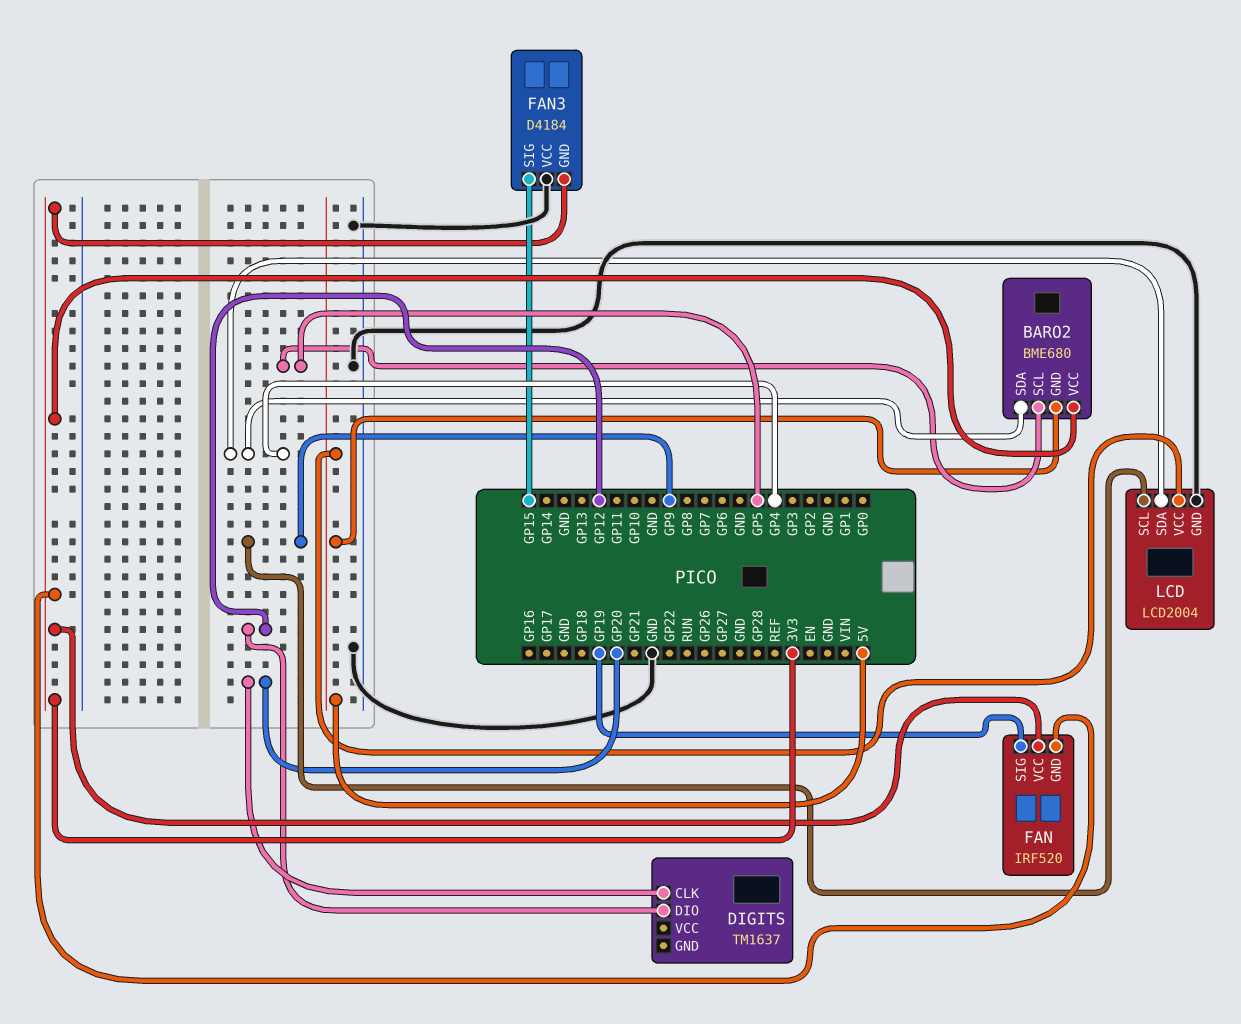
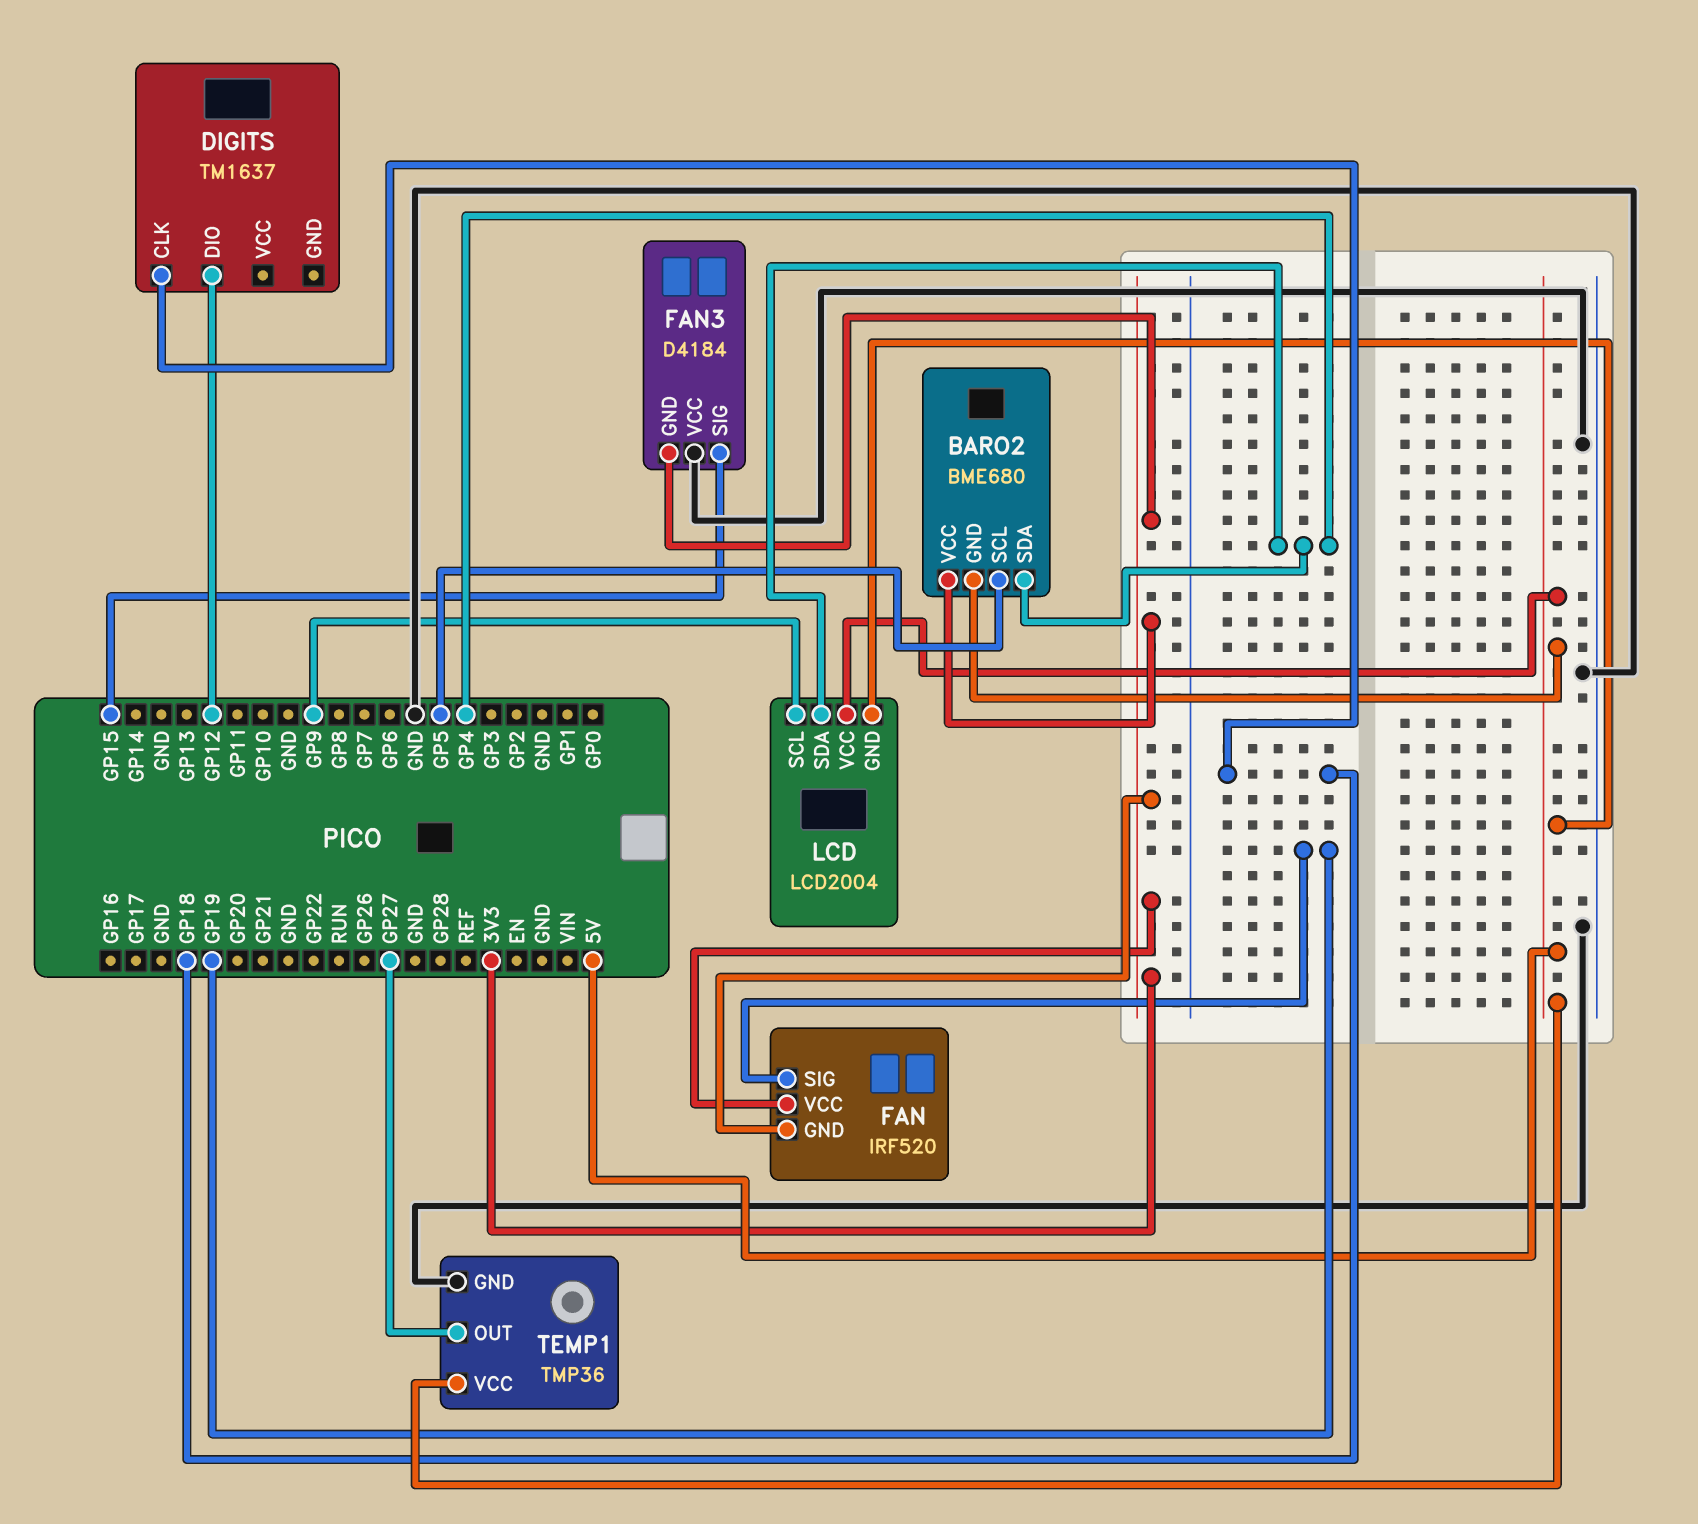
DIGITS pin CLK: GP20 -> GP18
LCD pin GND: GND -> 5V
TEMP1: none -> TMP36
TEMP1 pin GND: none -> GND
TEMP1 pin OUT: none -> GP27
TEMP1 pin VCC: none -> 5V

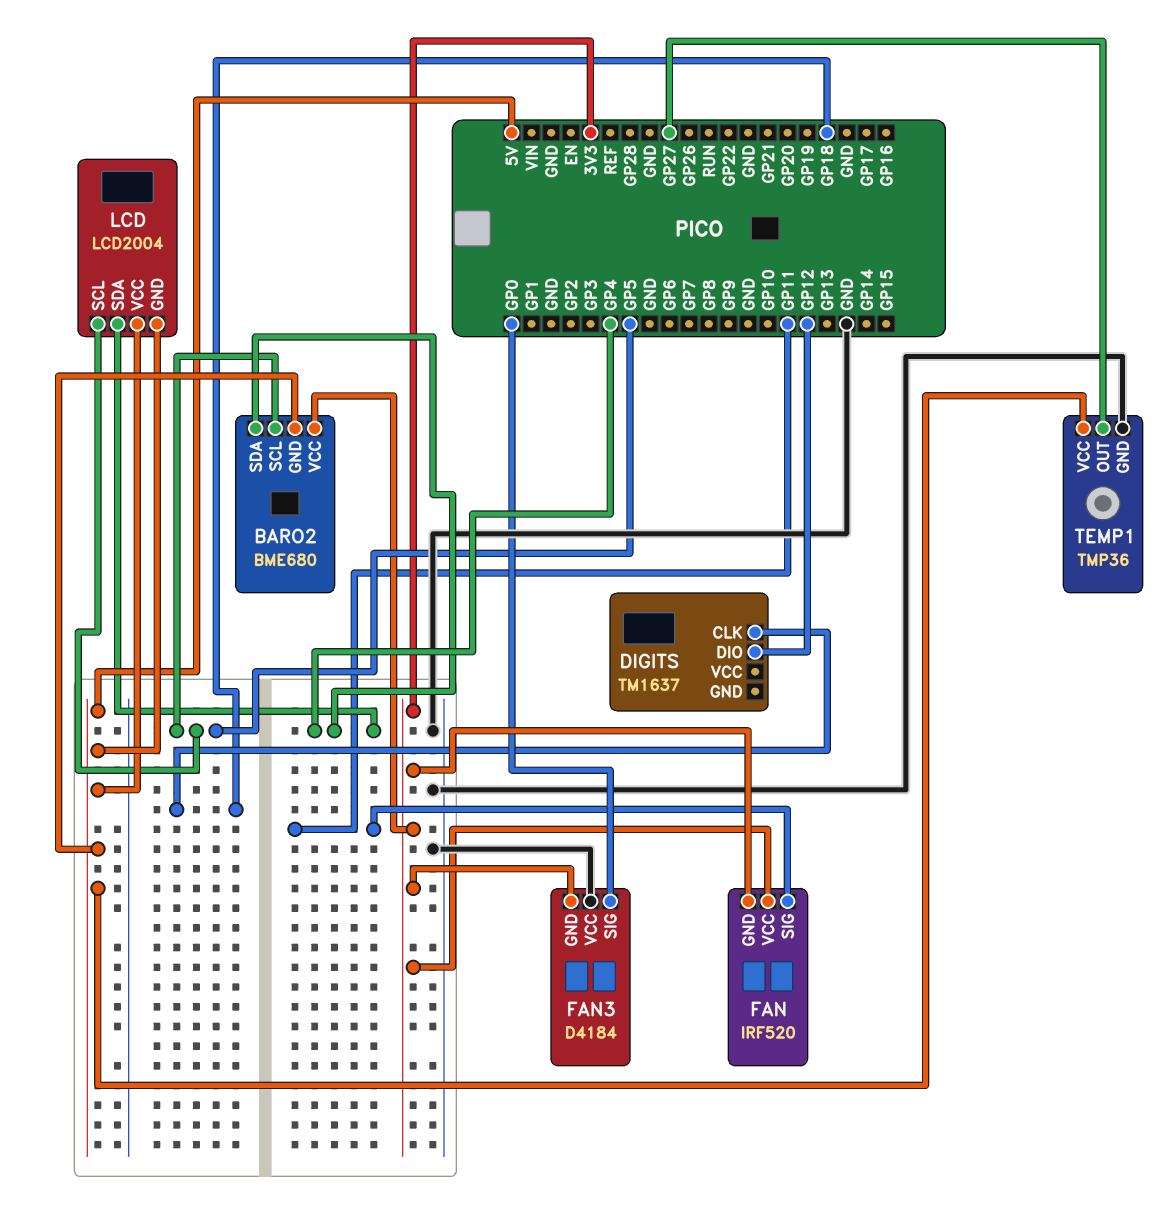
FAN pin SIG: GP19 -> GP11
FAN3 pin SIG: GP15 -> GP0
LCD pin SCL: GP9 -> GP5

